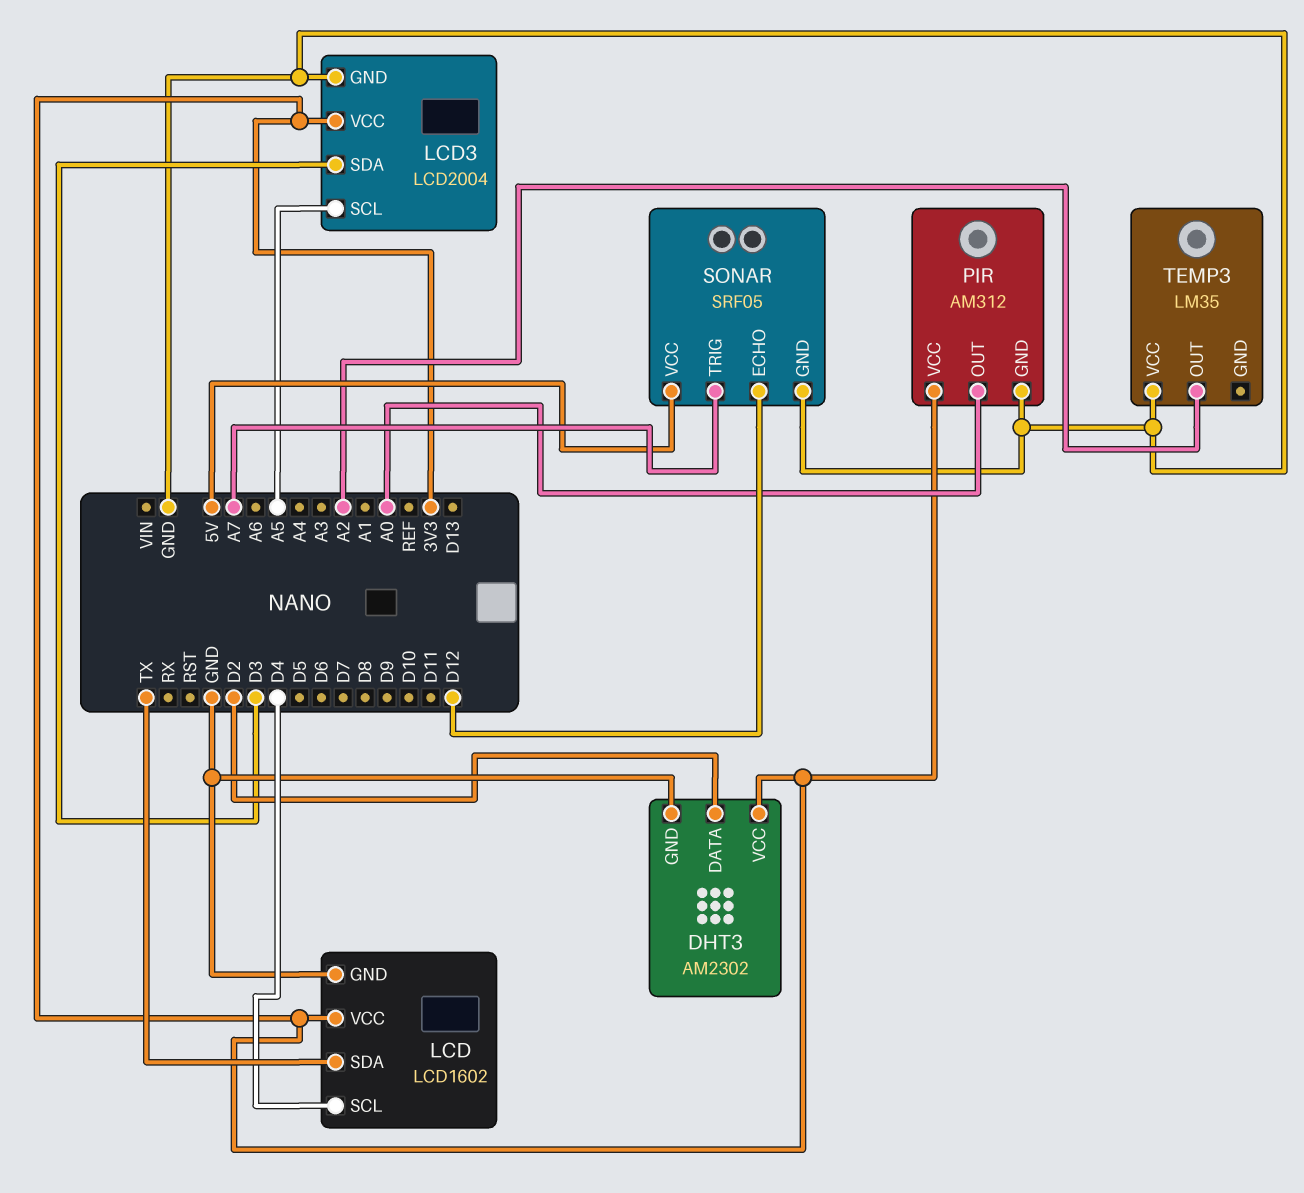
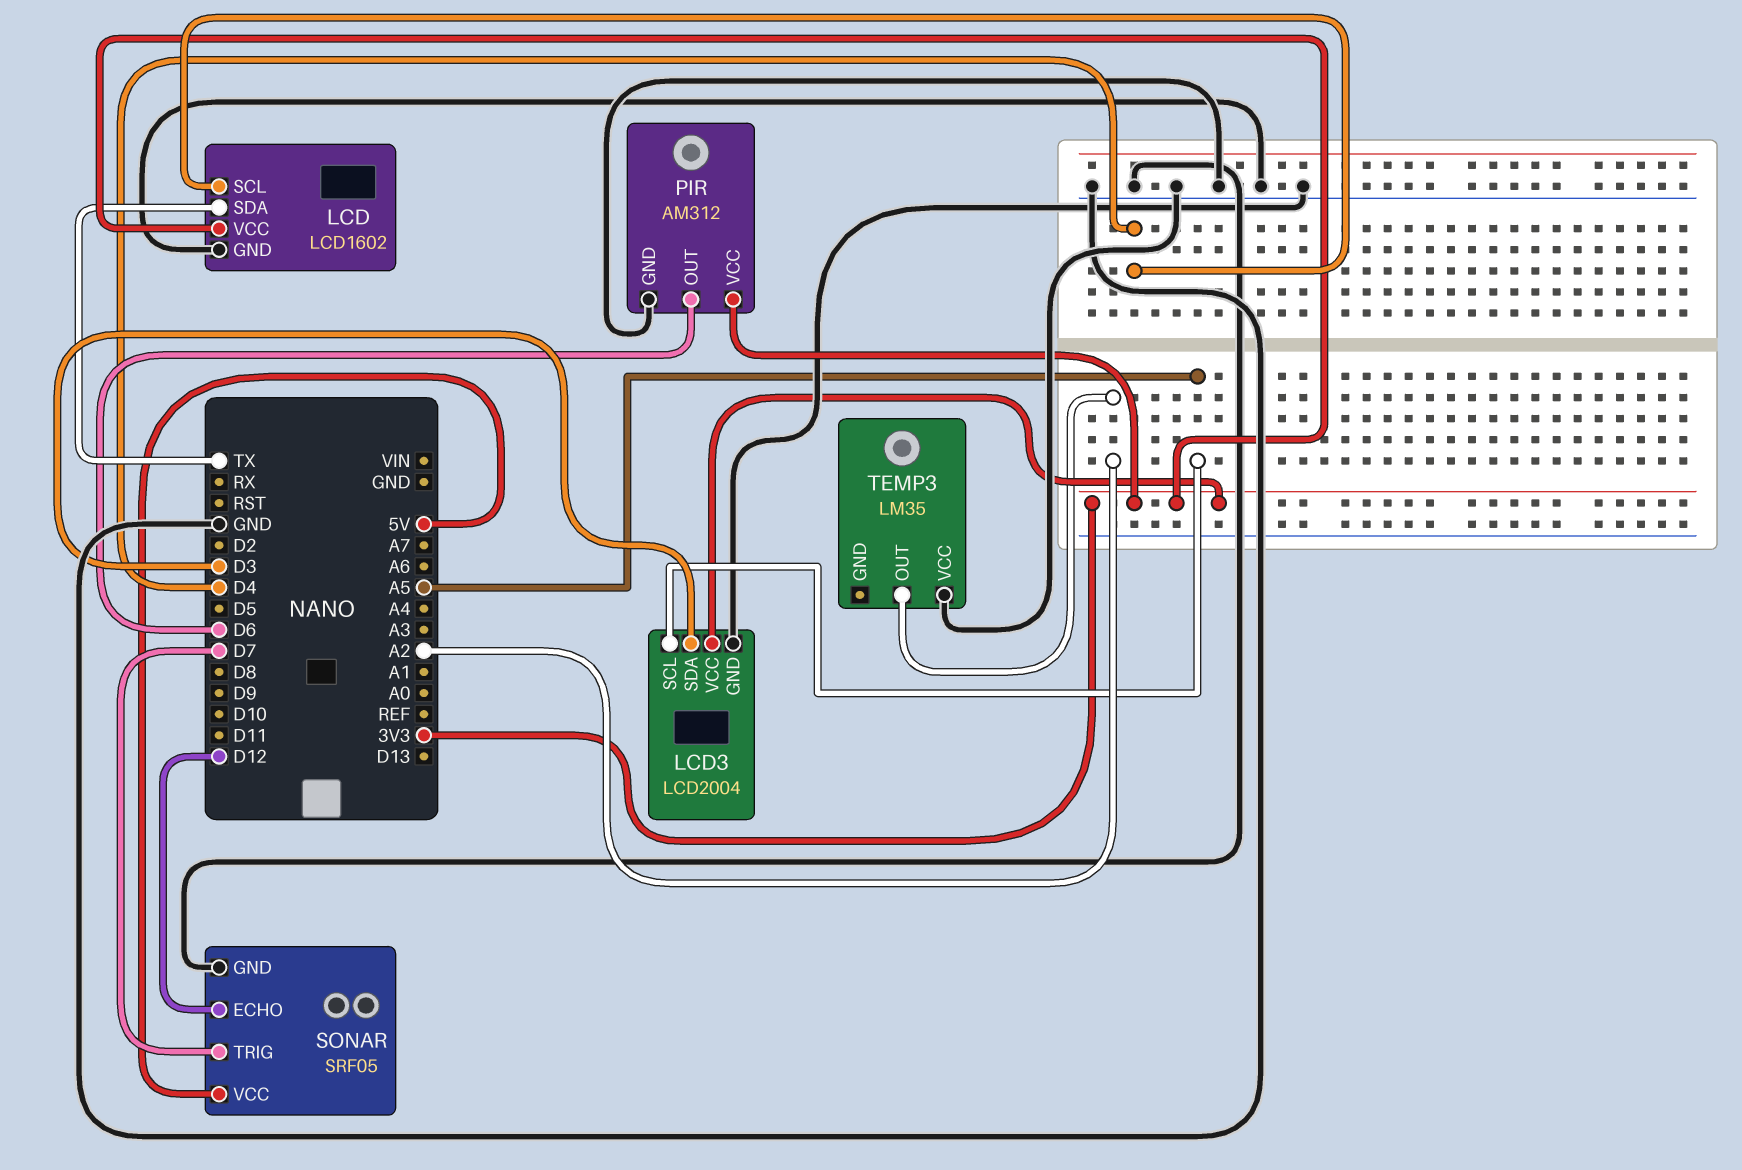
DHT3: AM2302 -> none
DHT3 pin DATA: D2 -> none
DHT3 pin GND: GND -> none
DHT3 pin VCC: 3V3 -> none
PIR pin OUT: A0 -> D6
SONAR pin TRIG: A7 -> D7

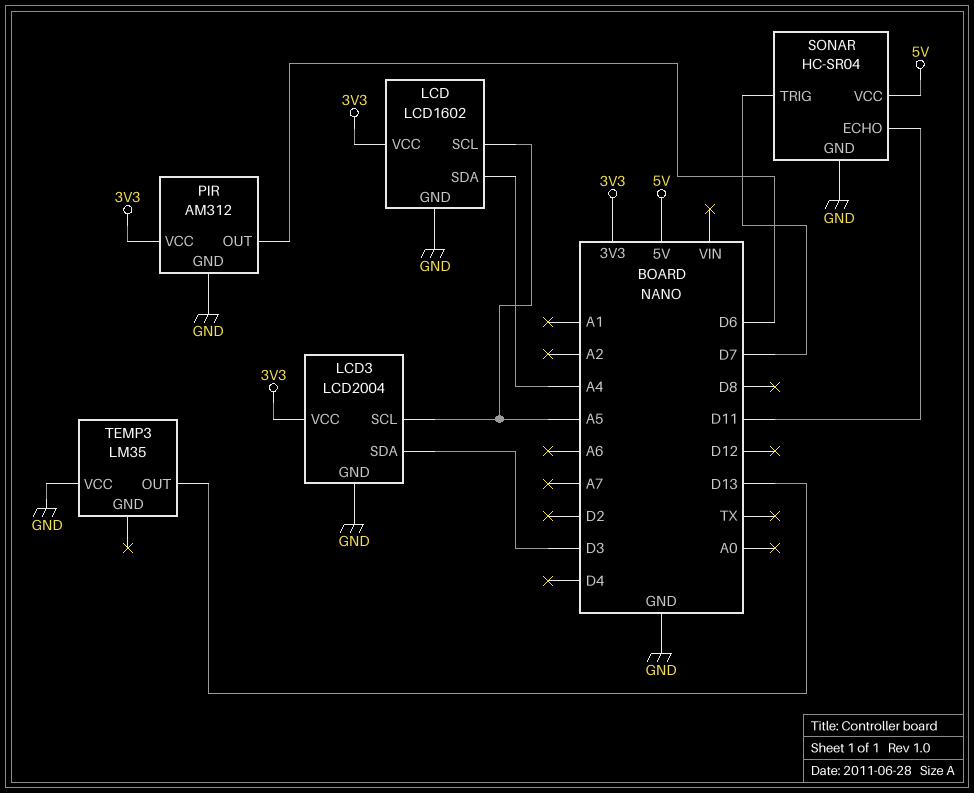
LCD pin SCL: D4 -> A5
LCD pin SDA: TX -> A4
SONAR: SRF05 -> HC-SR04
SONAR pin ECHO: D12 -> D11
TEMP3 pin OUT: A2 -> D13

